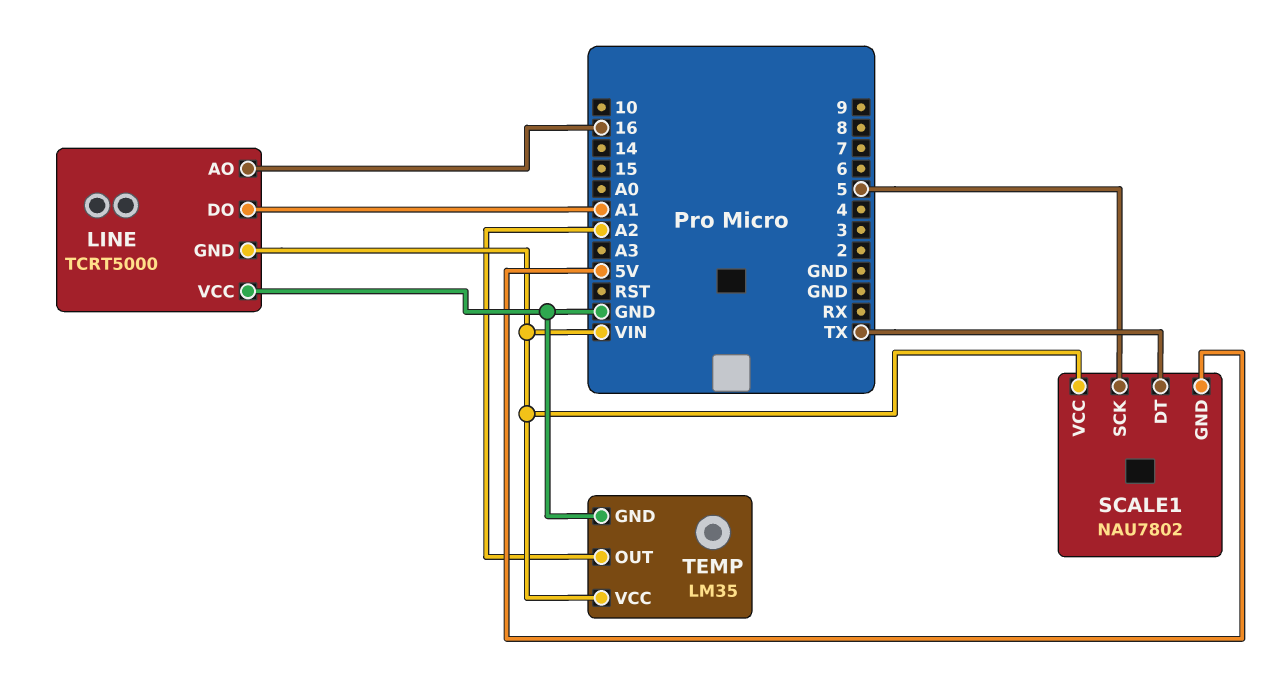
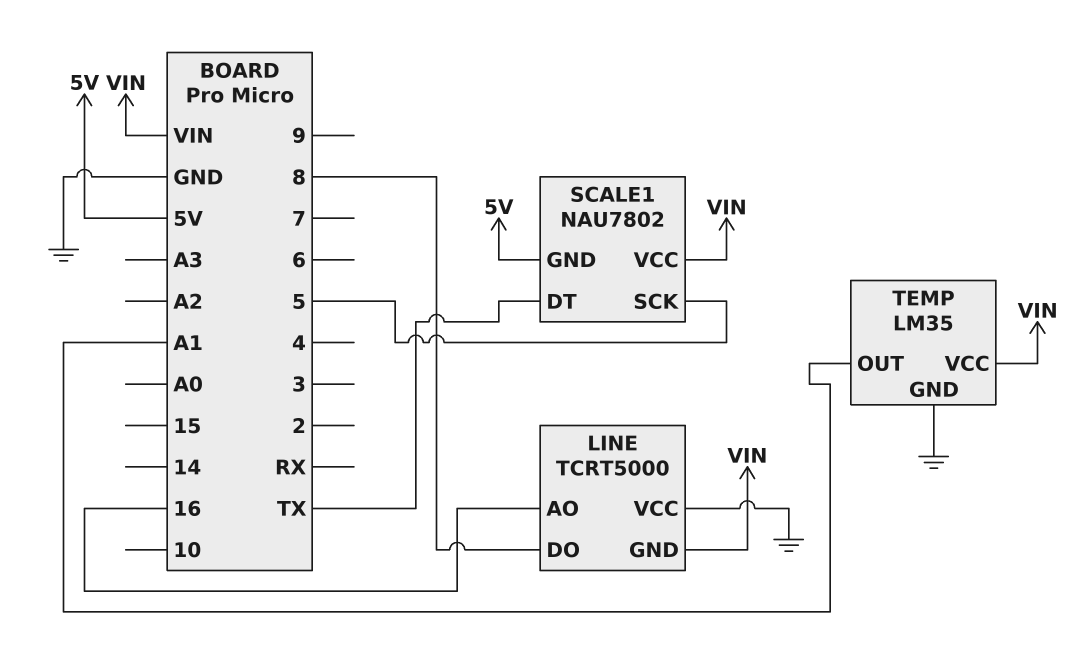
LINE pin DO: A1 -> 8
TEMP pin OUT: A2 -> A1

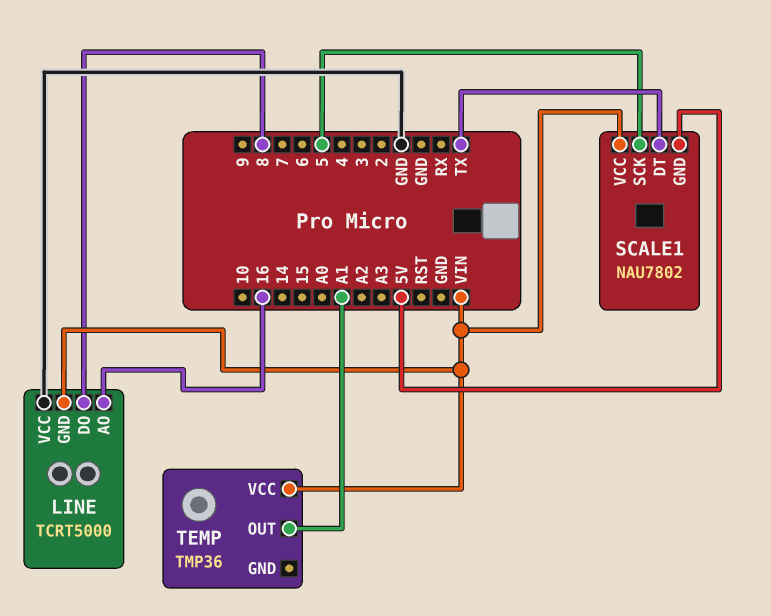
TEMP: LM35 -> TMP36
TEMP pin GND: GND -> none

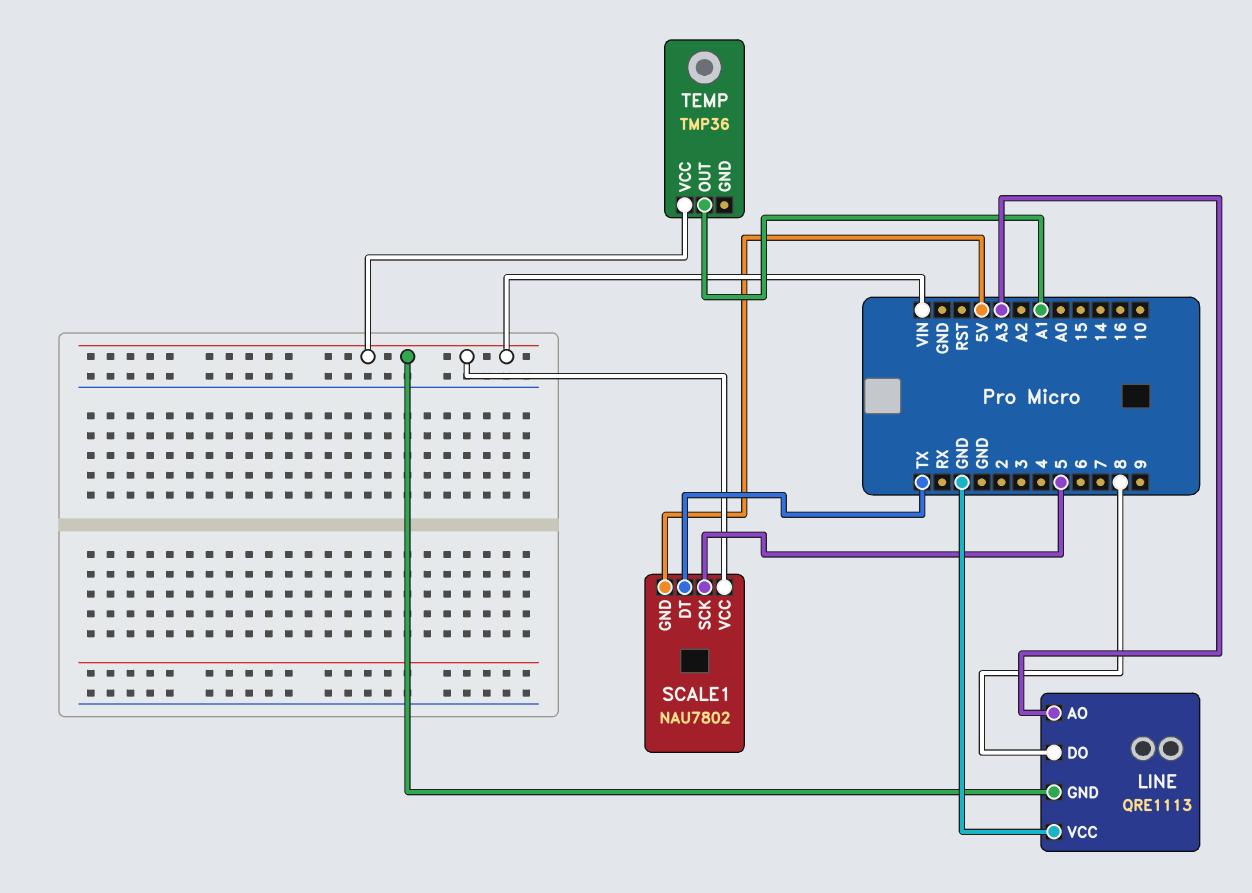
LINE: TCRT5000 -> QRE1113
LINE pin AO: 16 -> A3

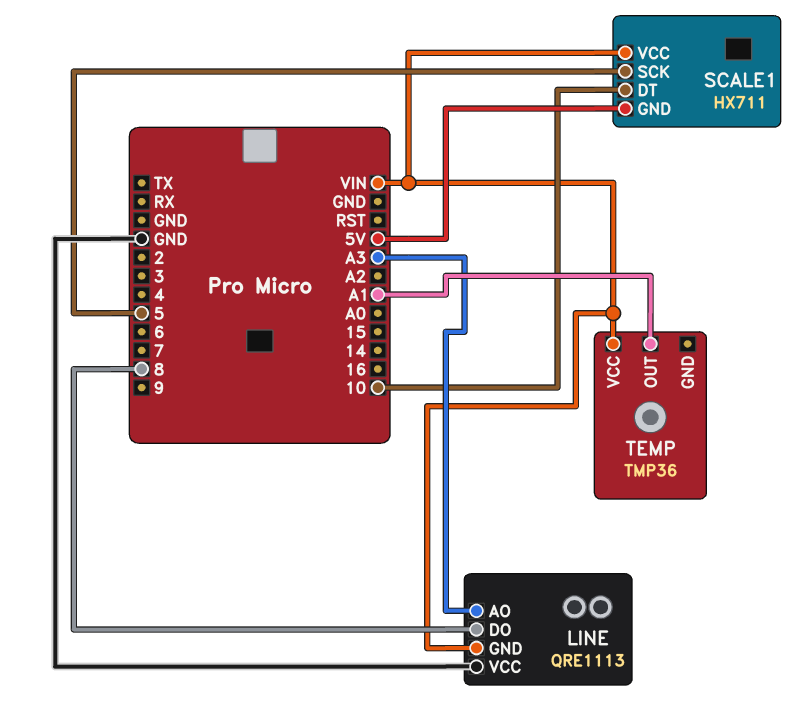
SCALE1: NAU7802 -> HX711
SCALE1 pin DT: TX -> 10

